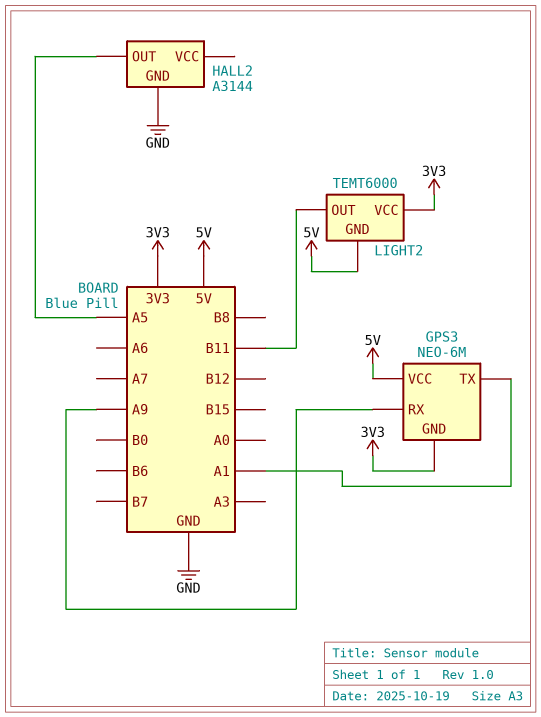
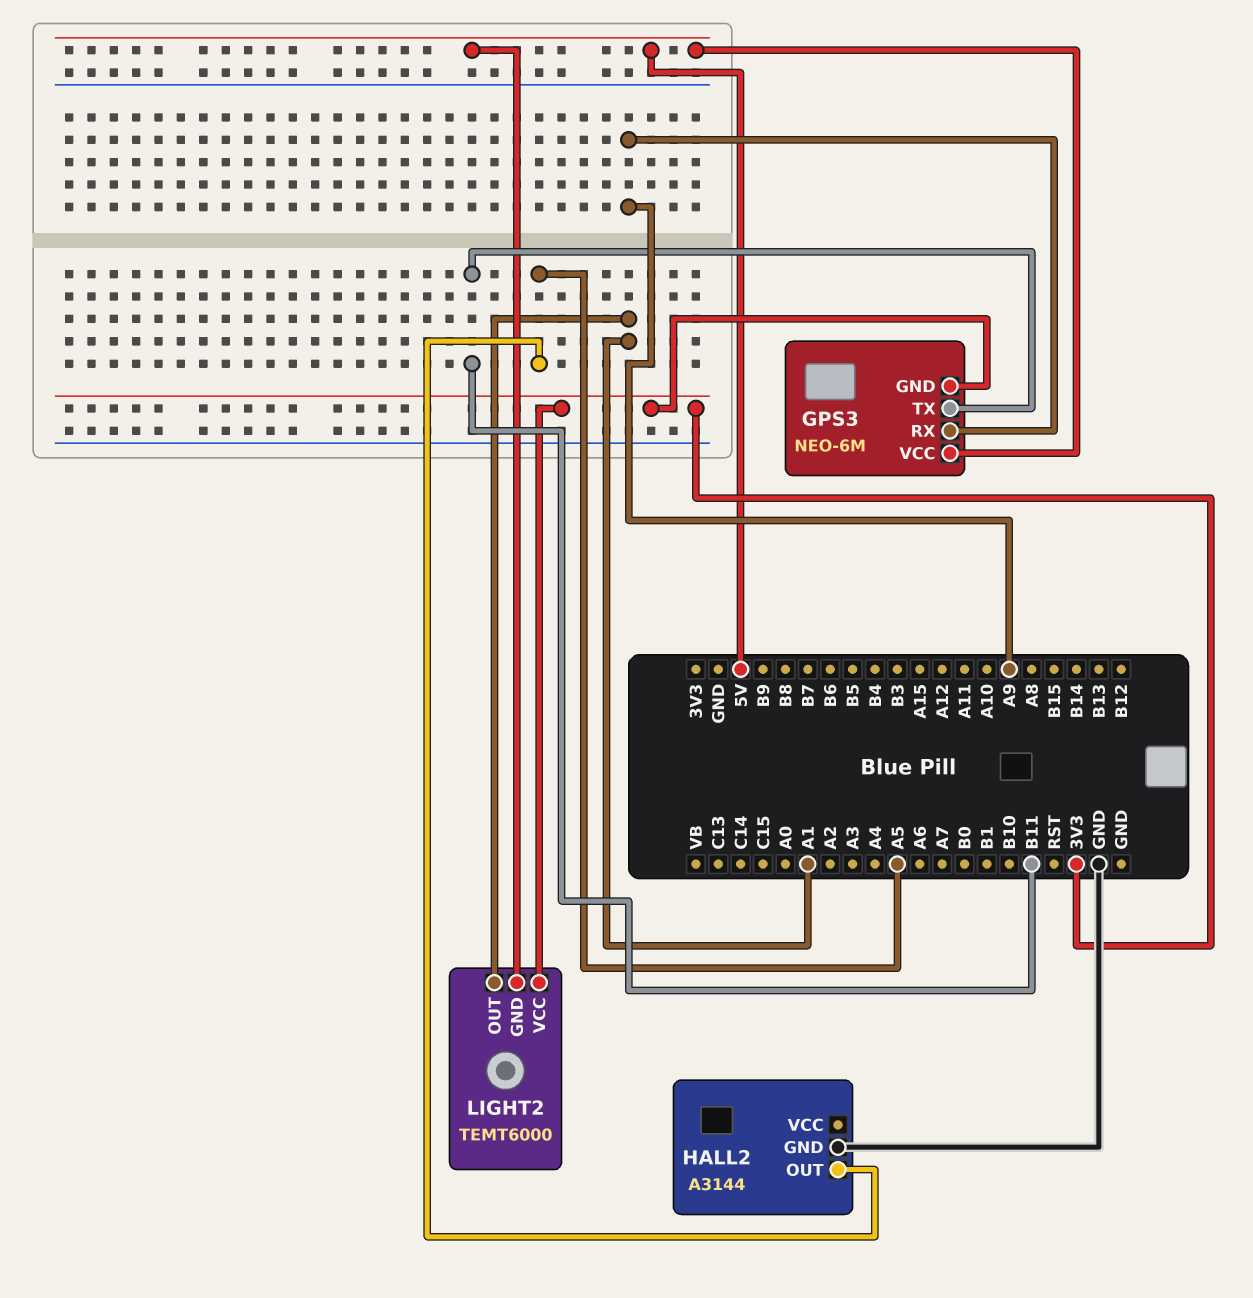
GPS3 pin TX: A1 -> B11
LIGHT2 pin OUT: B11 -> A1

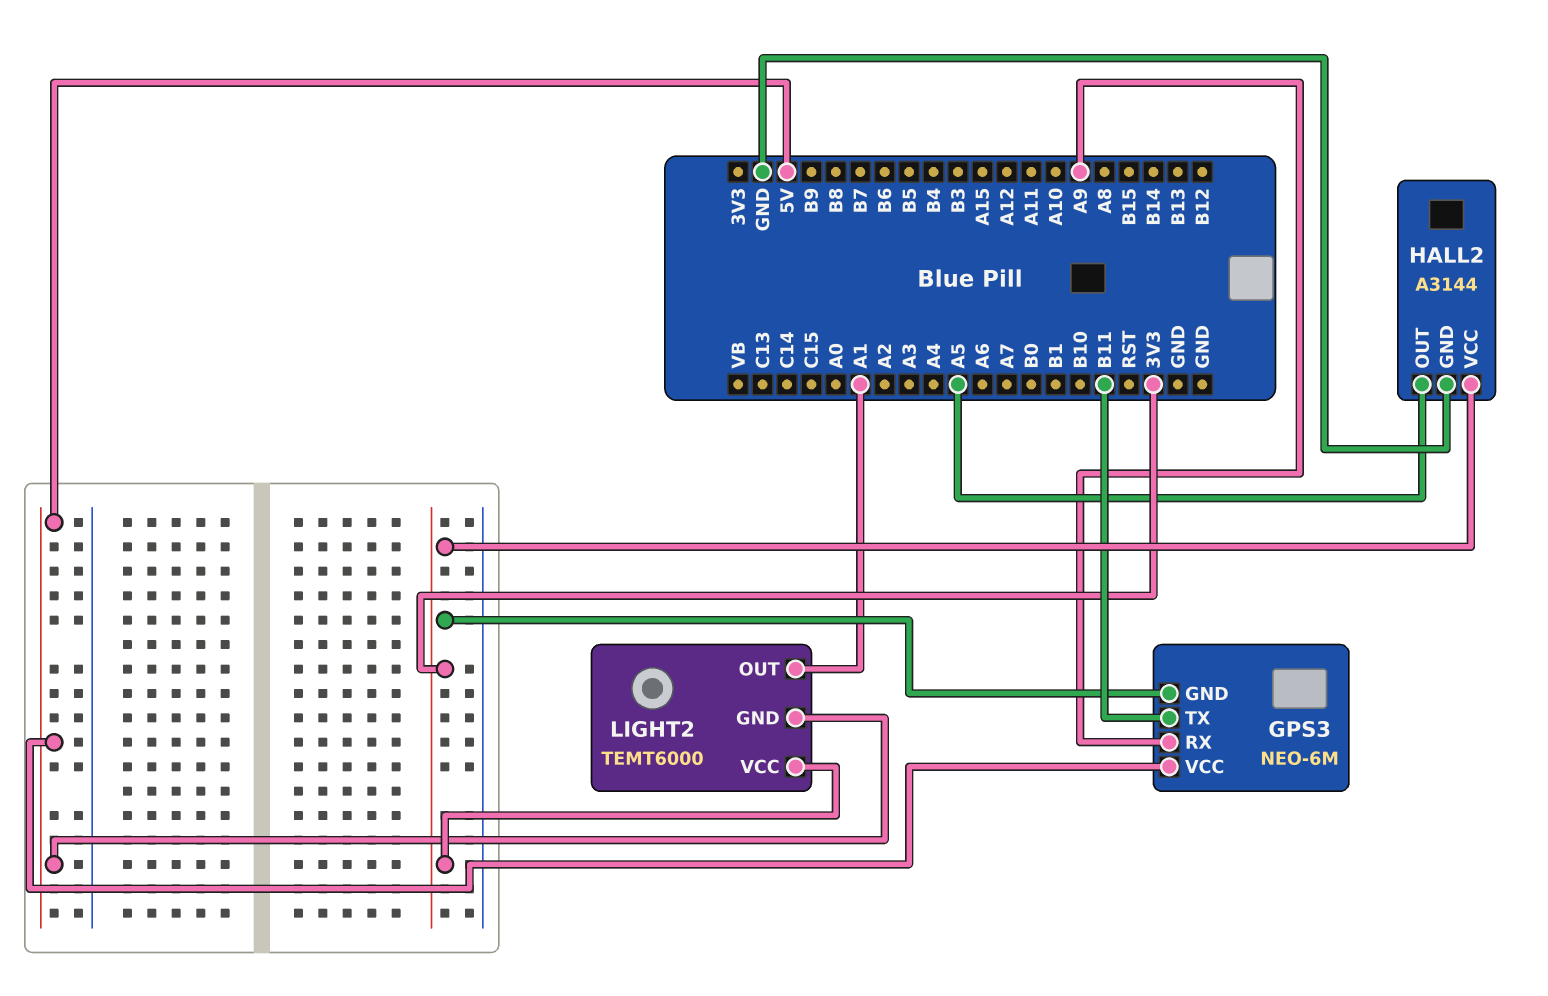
HALL2 pin VCC: none -> 3V3

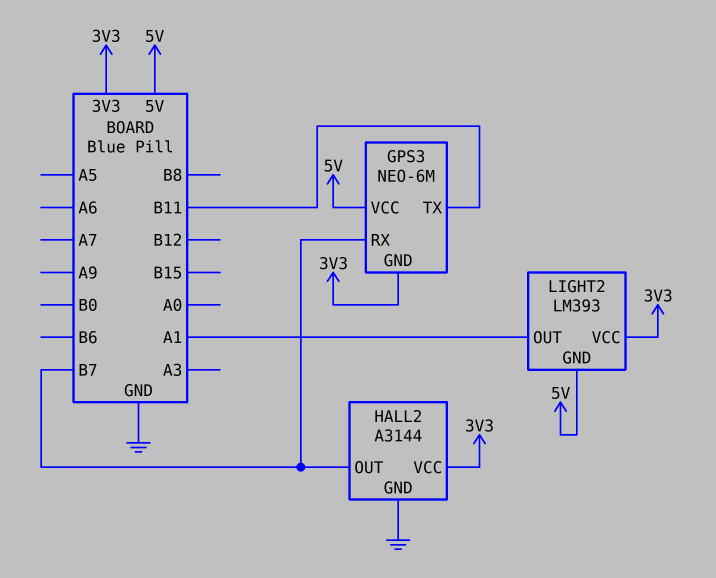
GPS3 pin RX: A9 -> B7
HALL2 pin OUT: A5 -> B7
LIGHT2: TEMT6000 -> LM393

